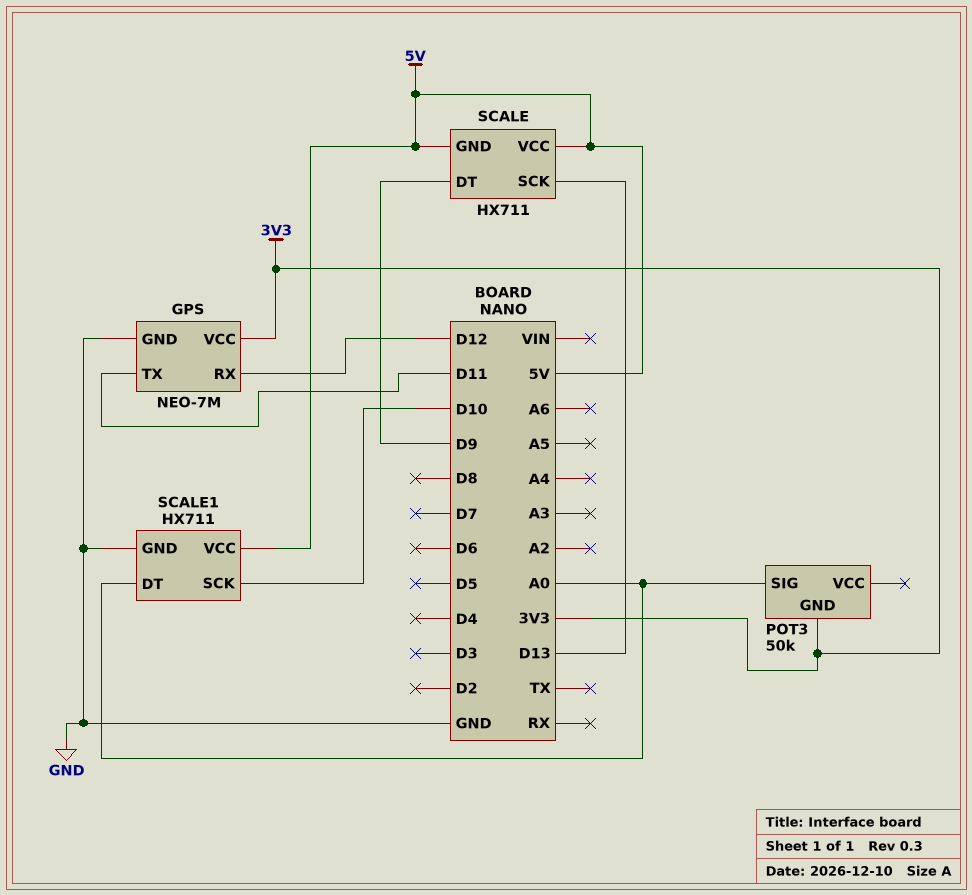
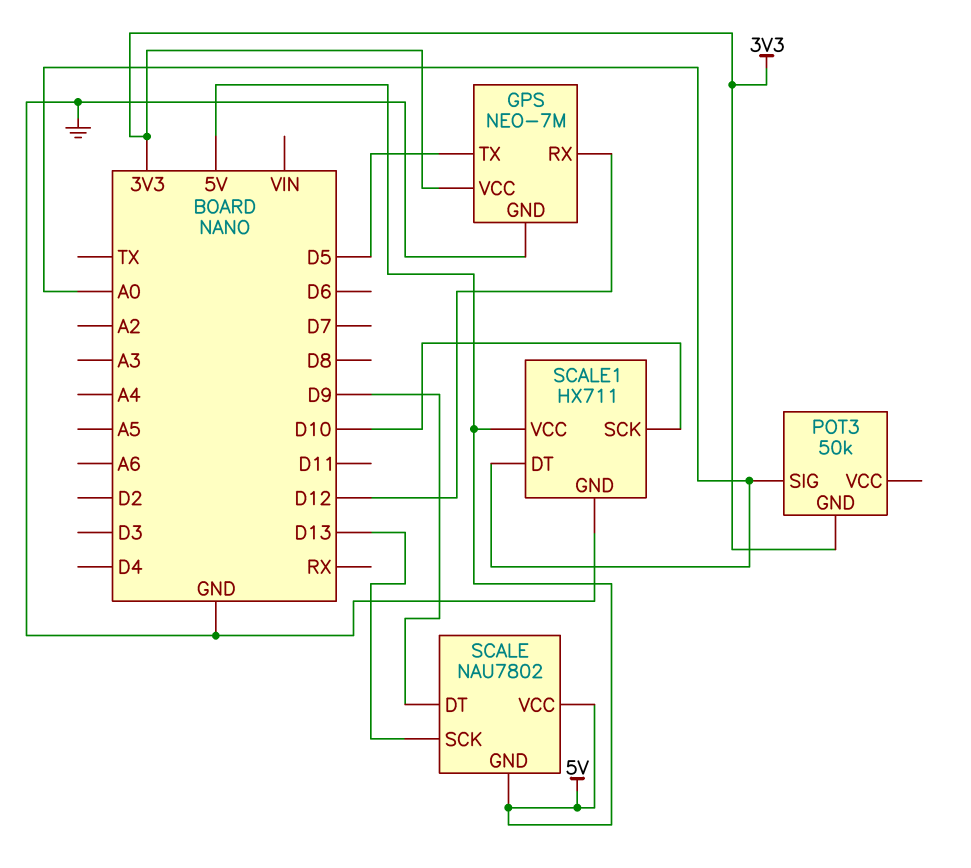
GPS pin TX: D11 -> D5
SCALE: HX711 -> NAU7802

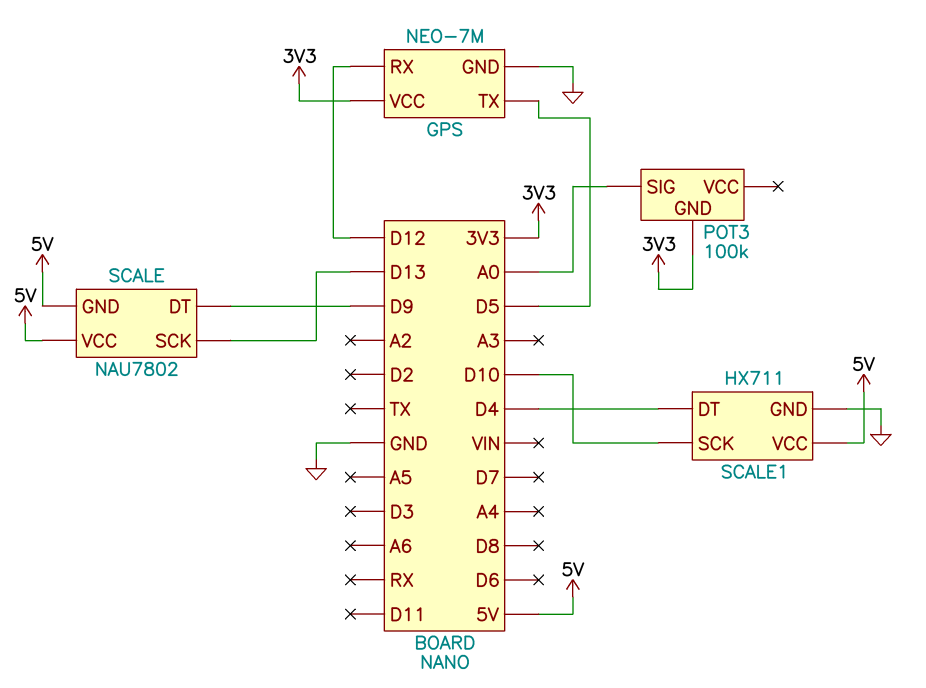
POT3: 50k -> 100k
SCALE1 pin DT: A0 -> D4

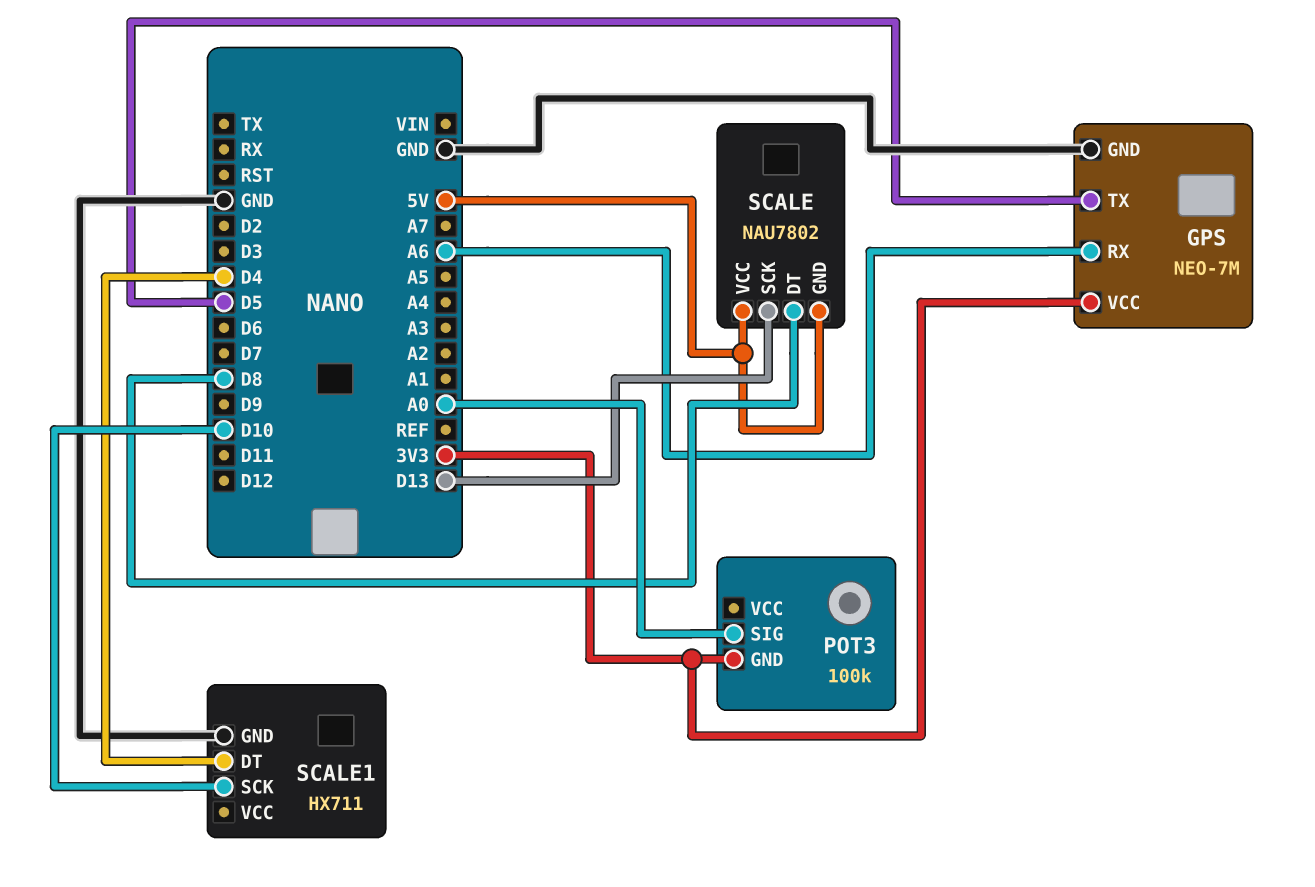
GPS pin RX: D12 -> A6
SCALE pin DT: D9 -> D8
SCALE1 pin VCC: 5V -> none

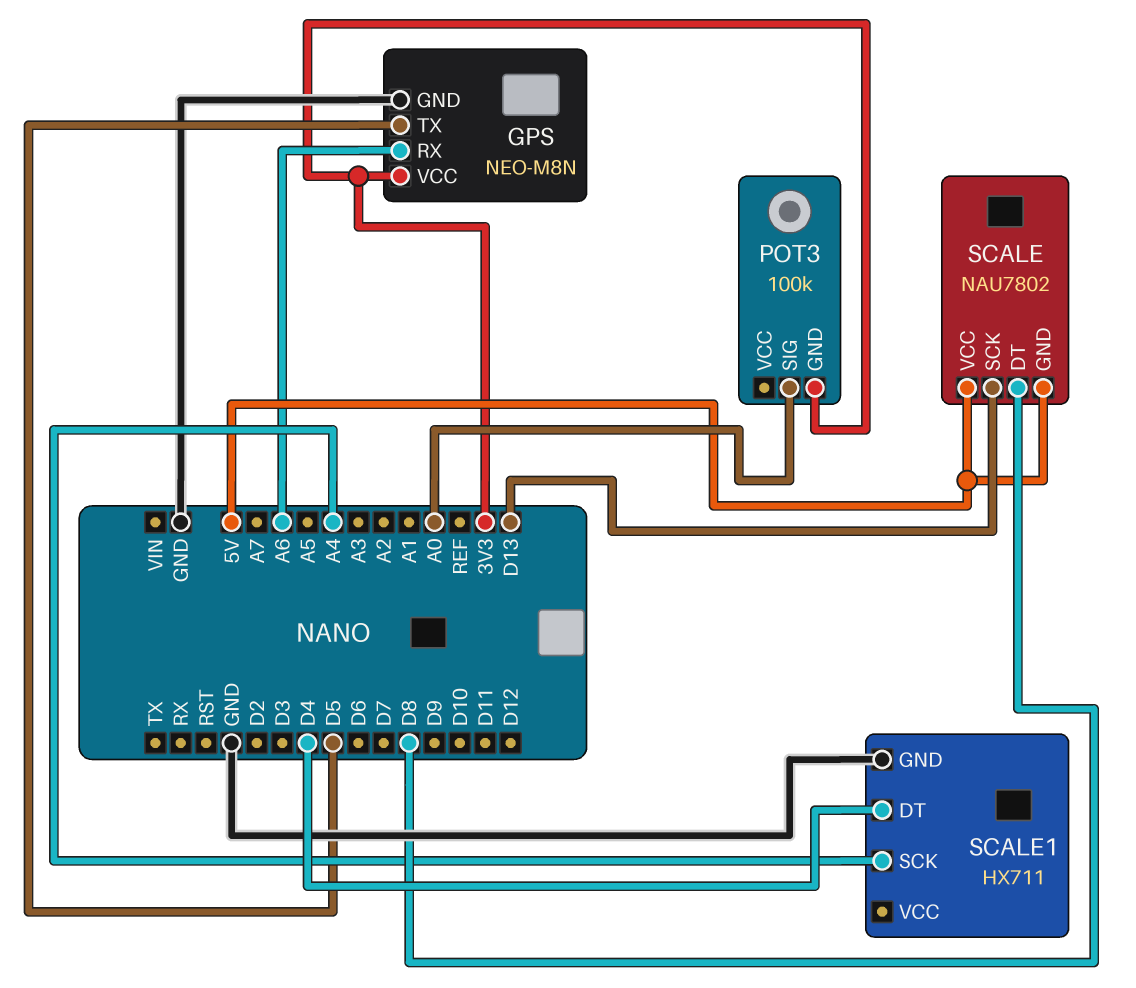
GPS: NEO-7M -> NEO-M8N
SCALE1 pin SCK: D10 -> A4

